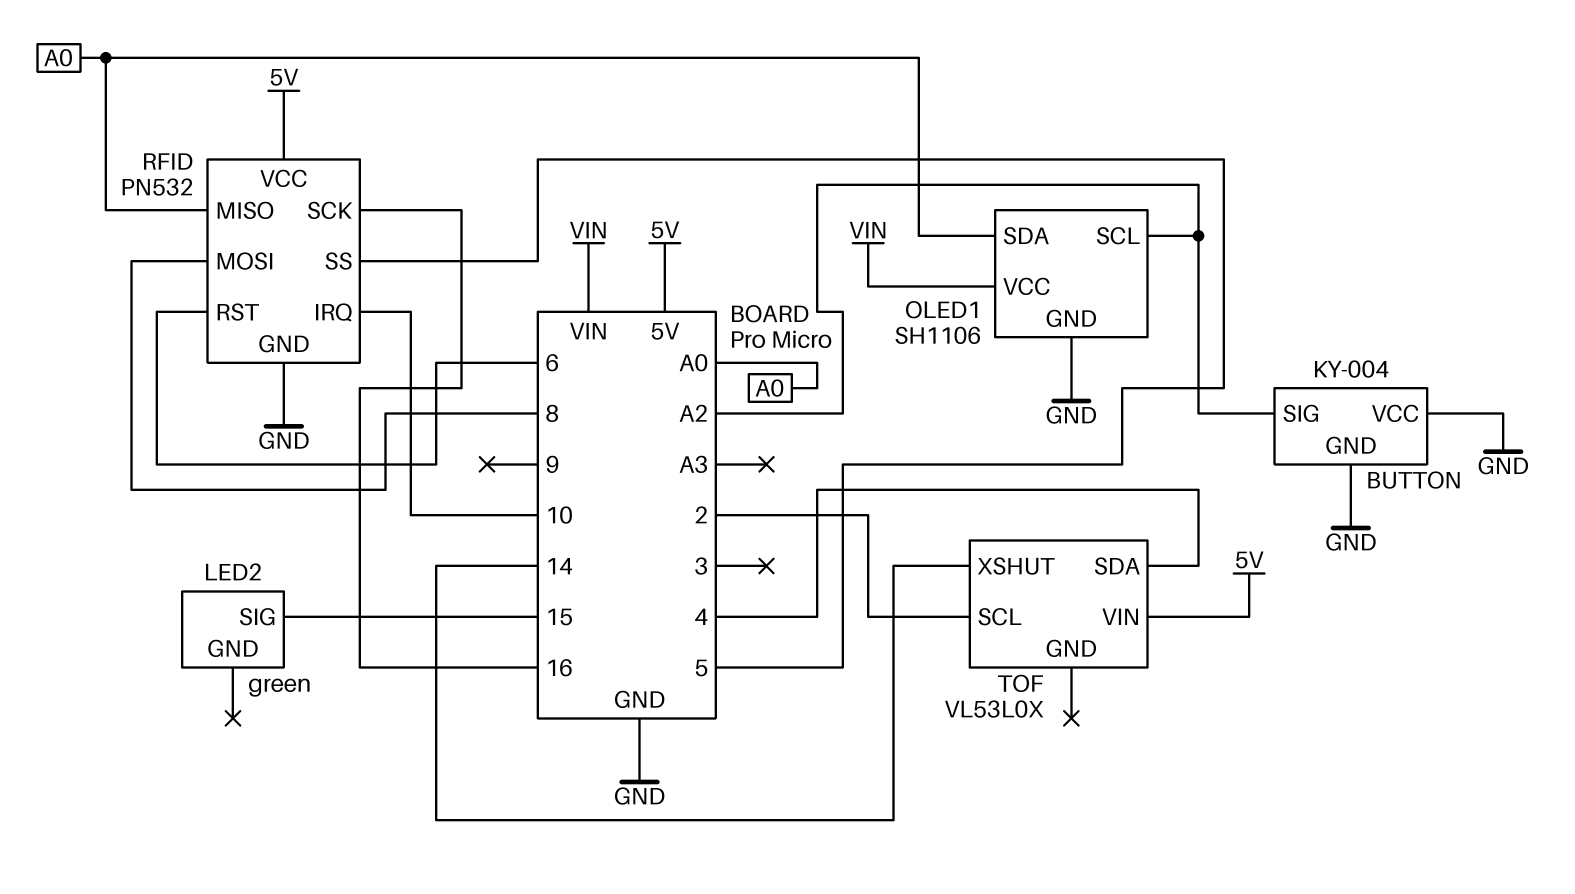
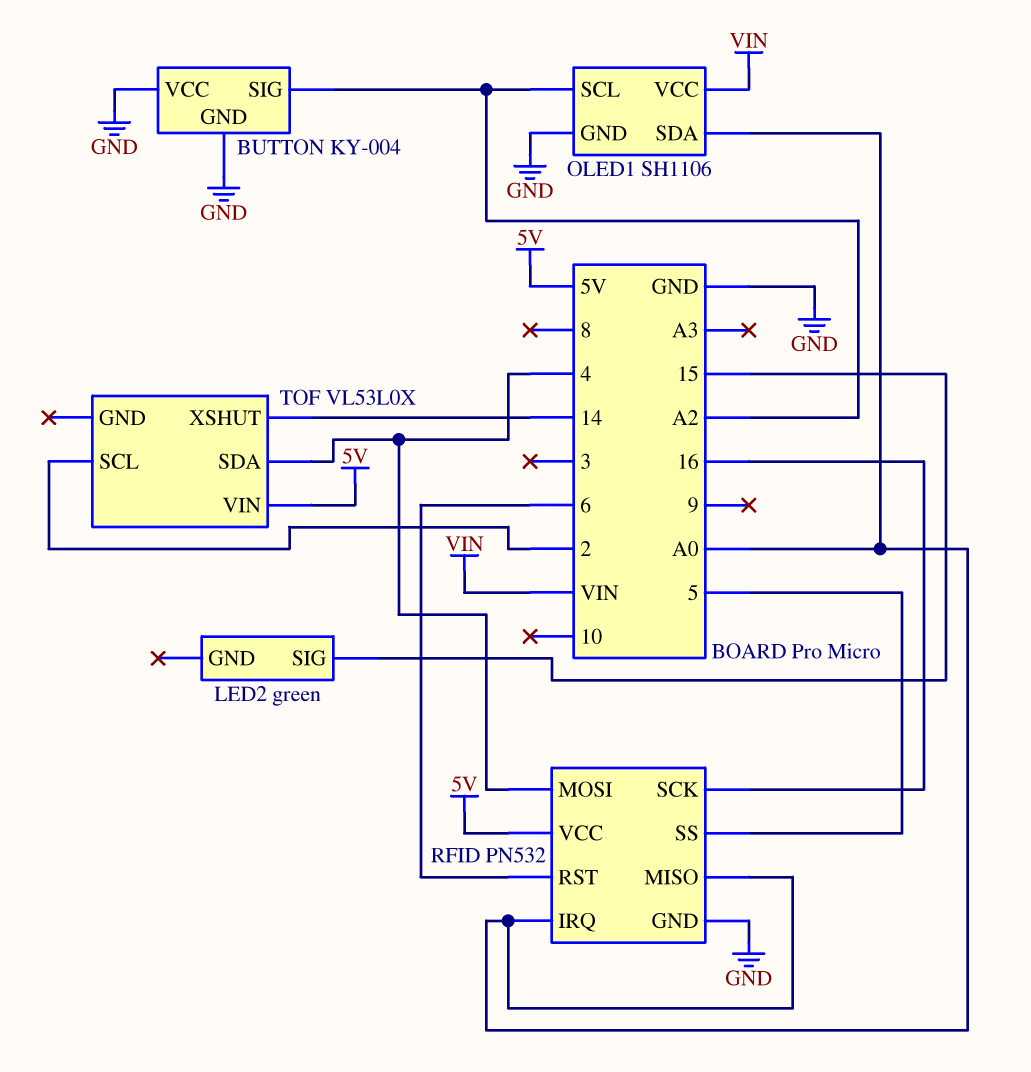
RFID pin IRQ: 10 -> A0
RFID pin MOSI: 8 -> 4

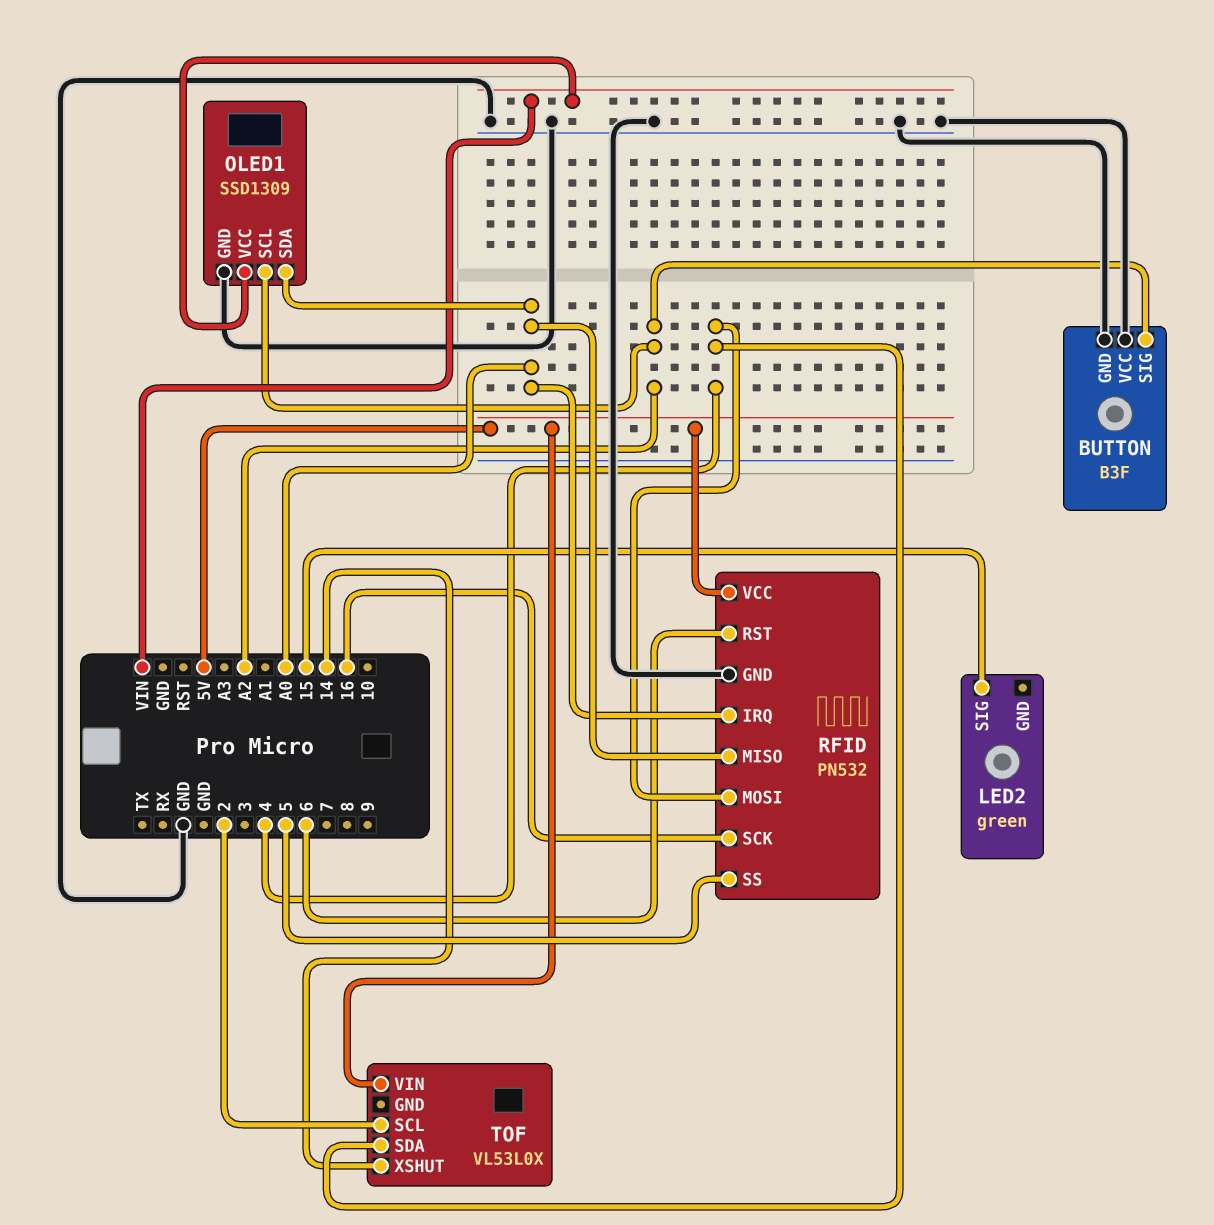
BUTTON: KY-004 -> B3F
OLED1: SH1106 -> SSD1309

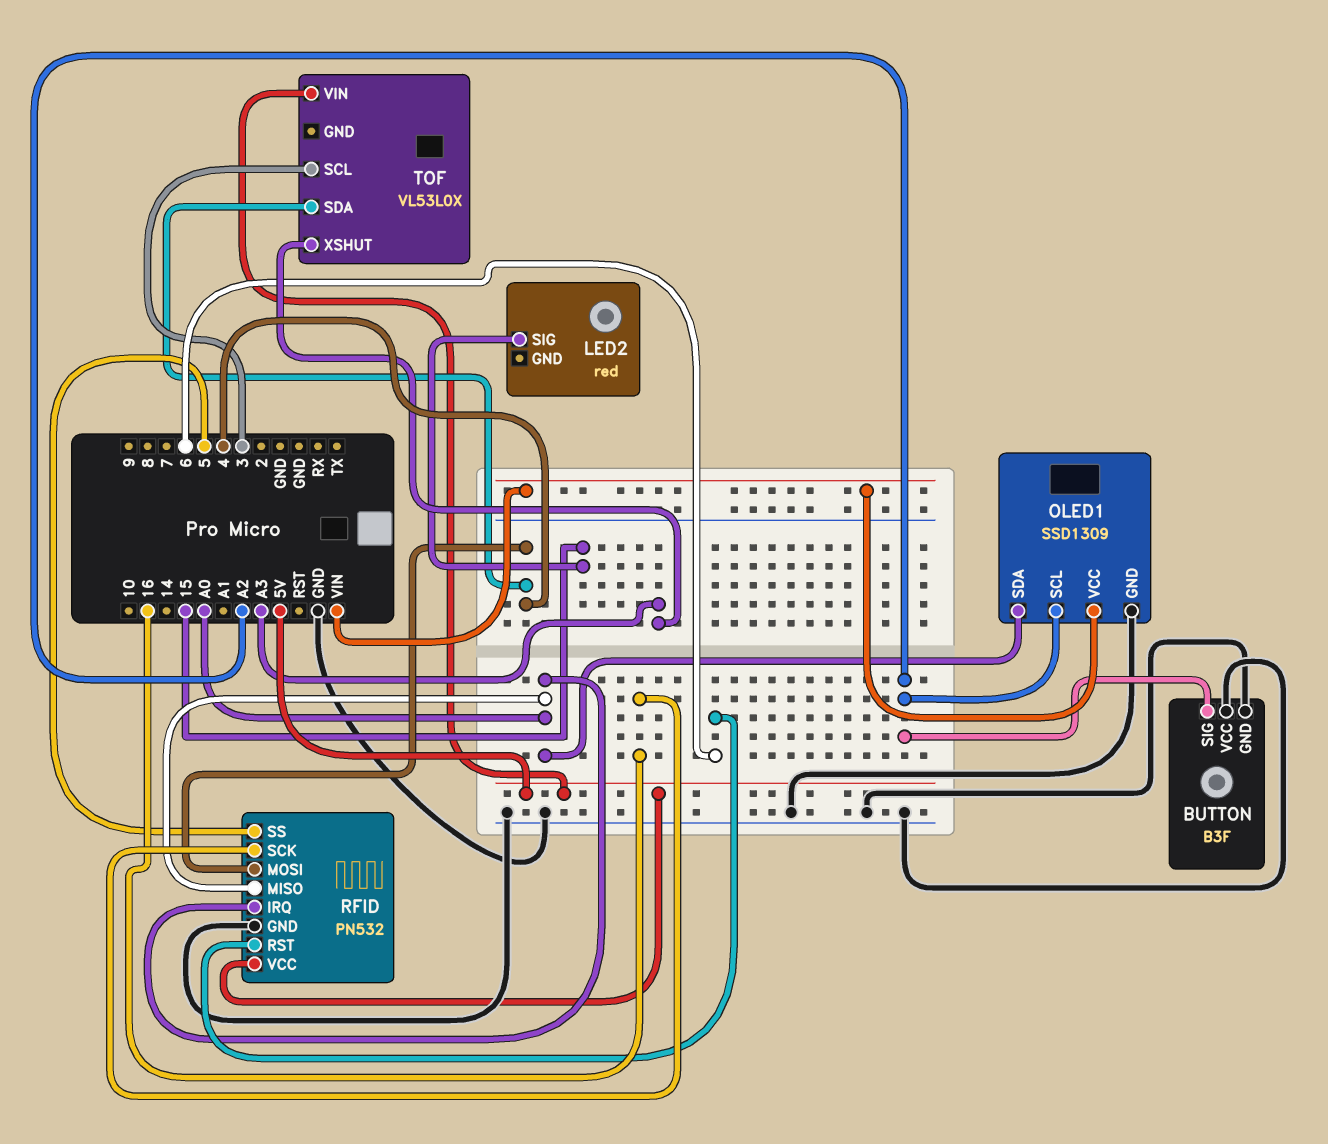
LED2: green -> red
TOF pin SCL: 2 -> 3
TOF pin XSHUT: 14 -> A3

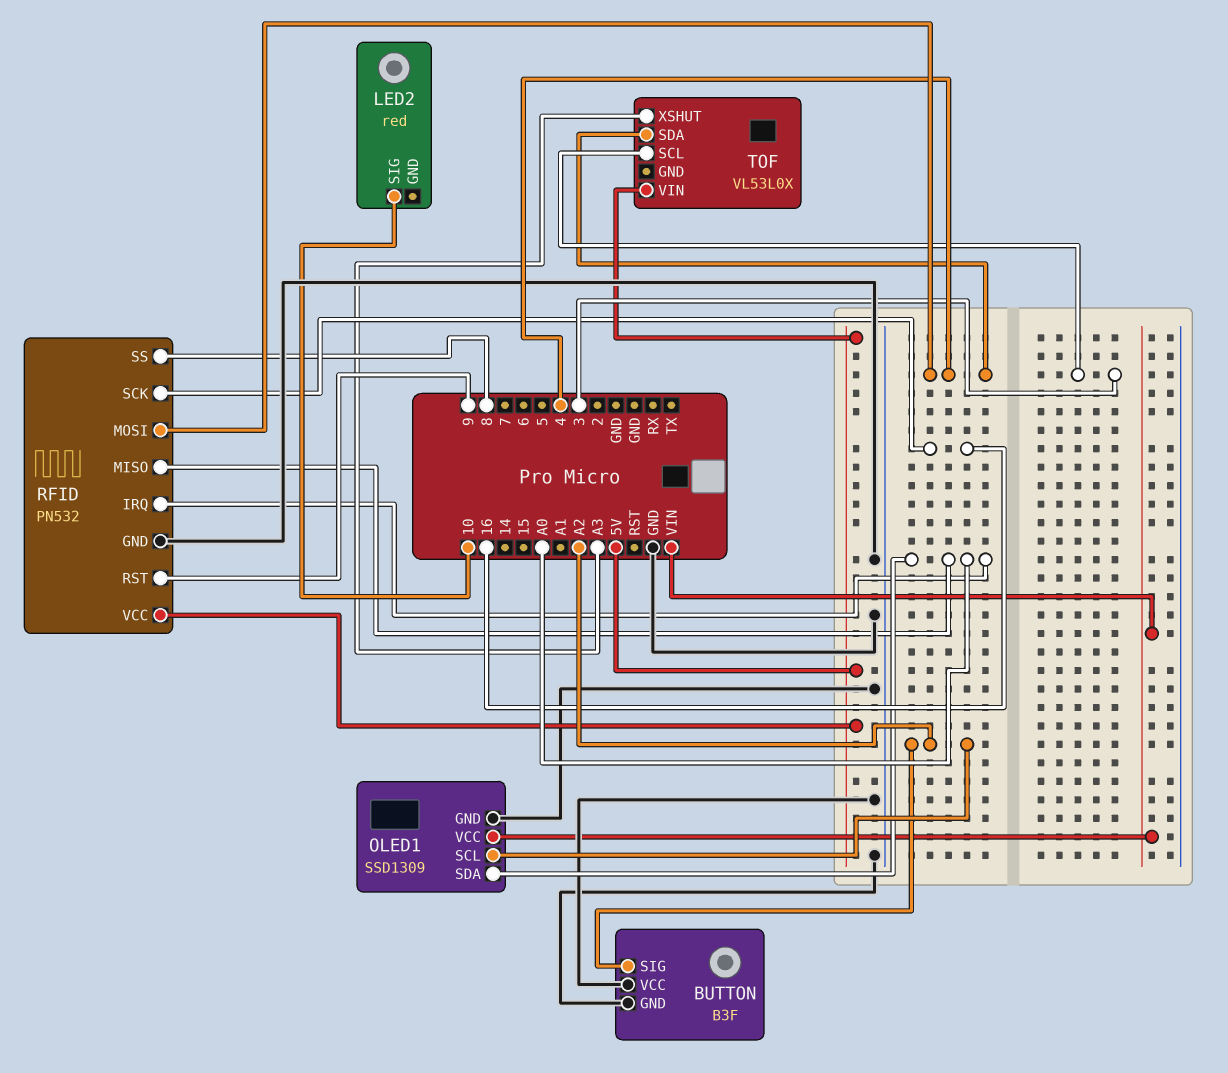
LED2 pin SIG: 15 -> 10
RFID pin RST: 6 -> 9
RFID pin SS: 5 -> 8

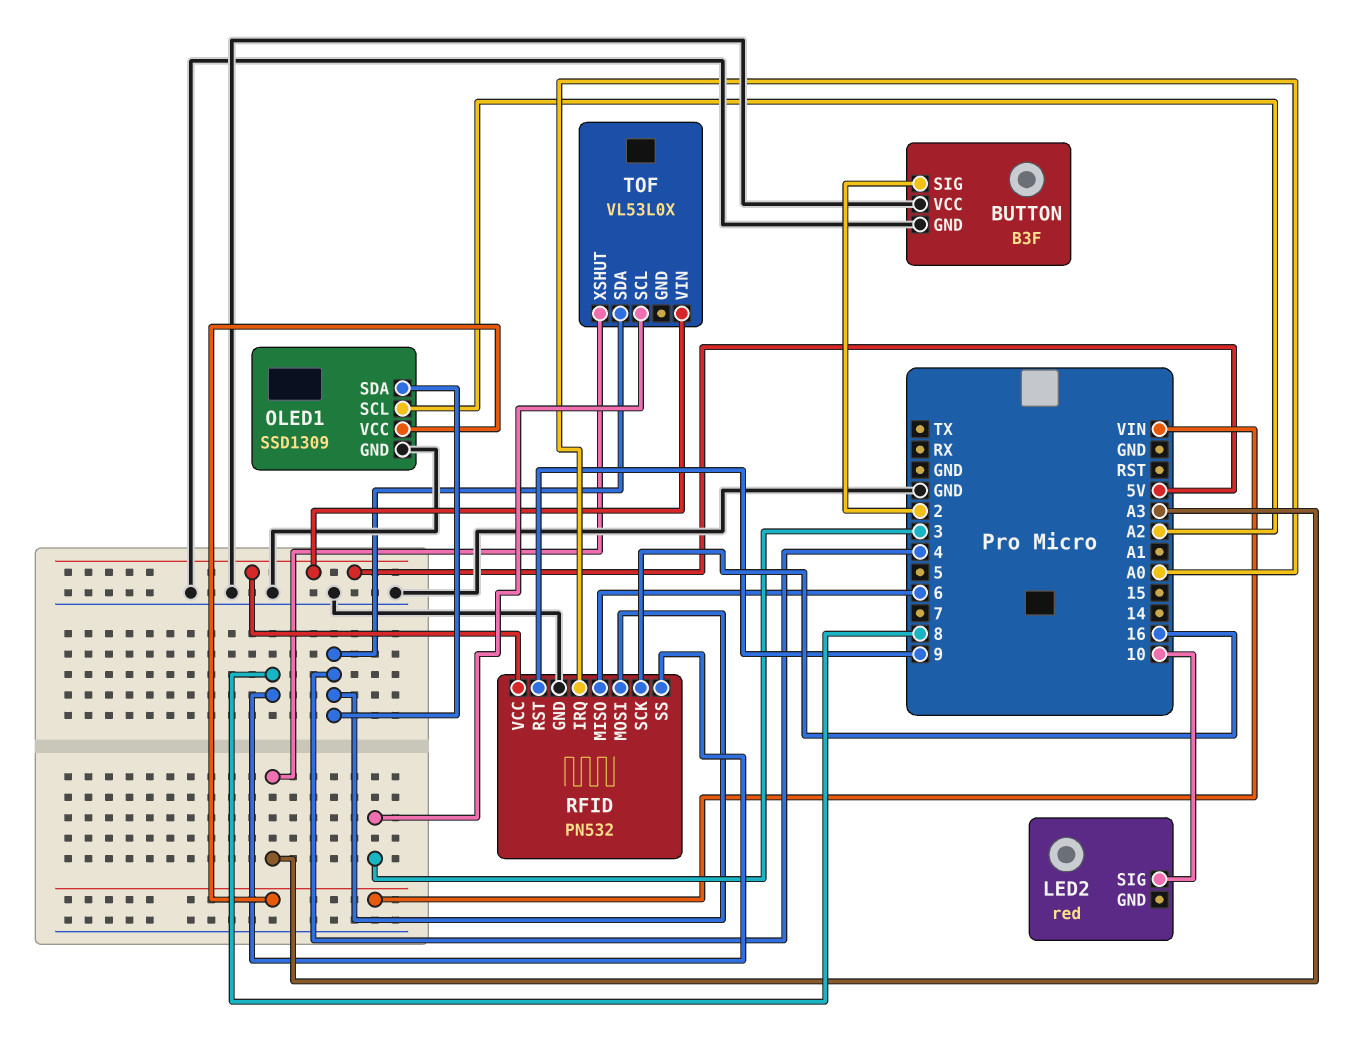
BUTTON pin SIG: A2 -> 2
OLED1 pin SDA: A0 -> 4
RFID pin MISO: A0 -> 6

